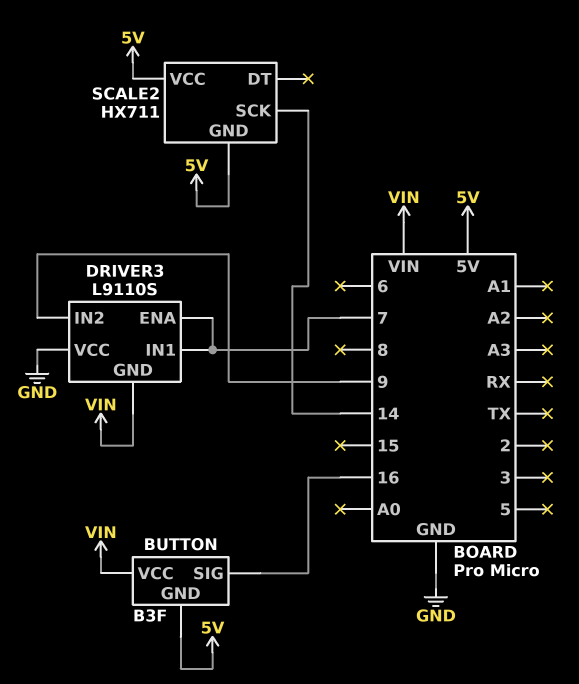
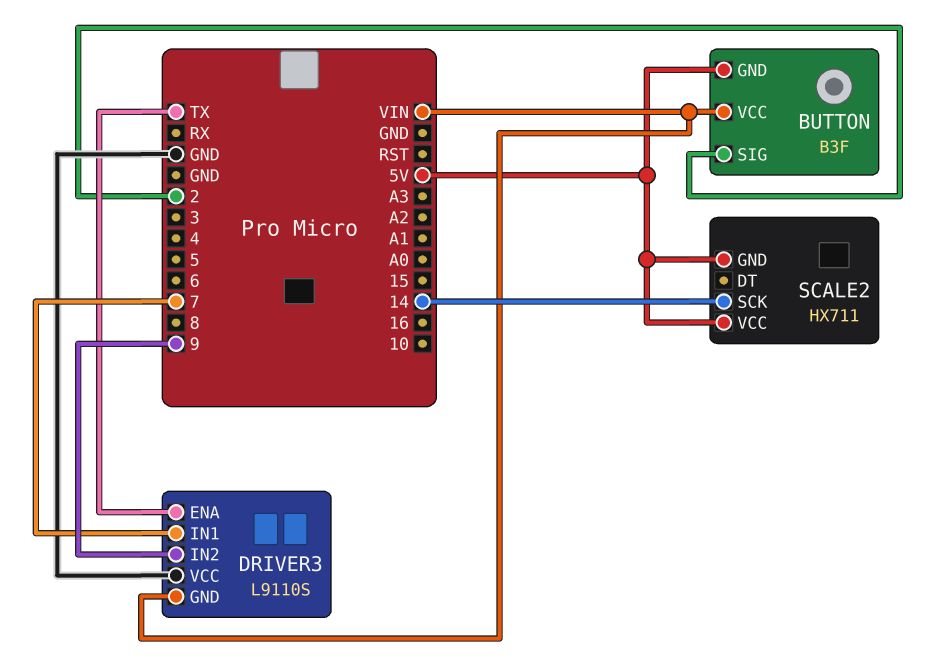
BUTTON pin SIG: 16 -> 2
DRIVER3 pin ENA: 7 -> TX

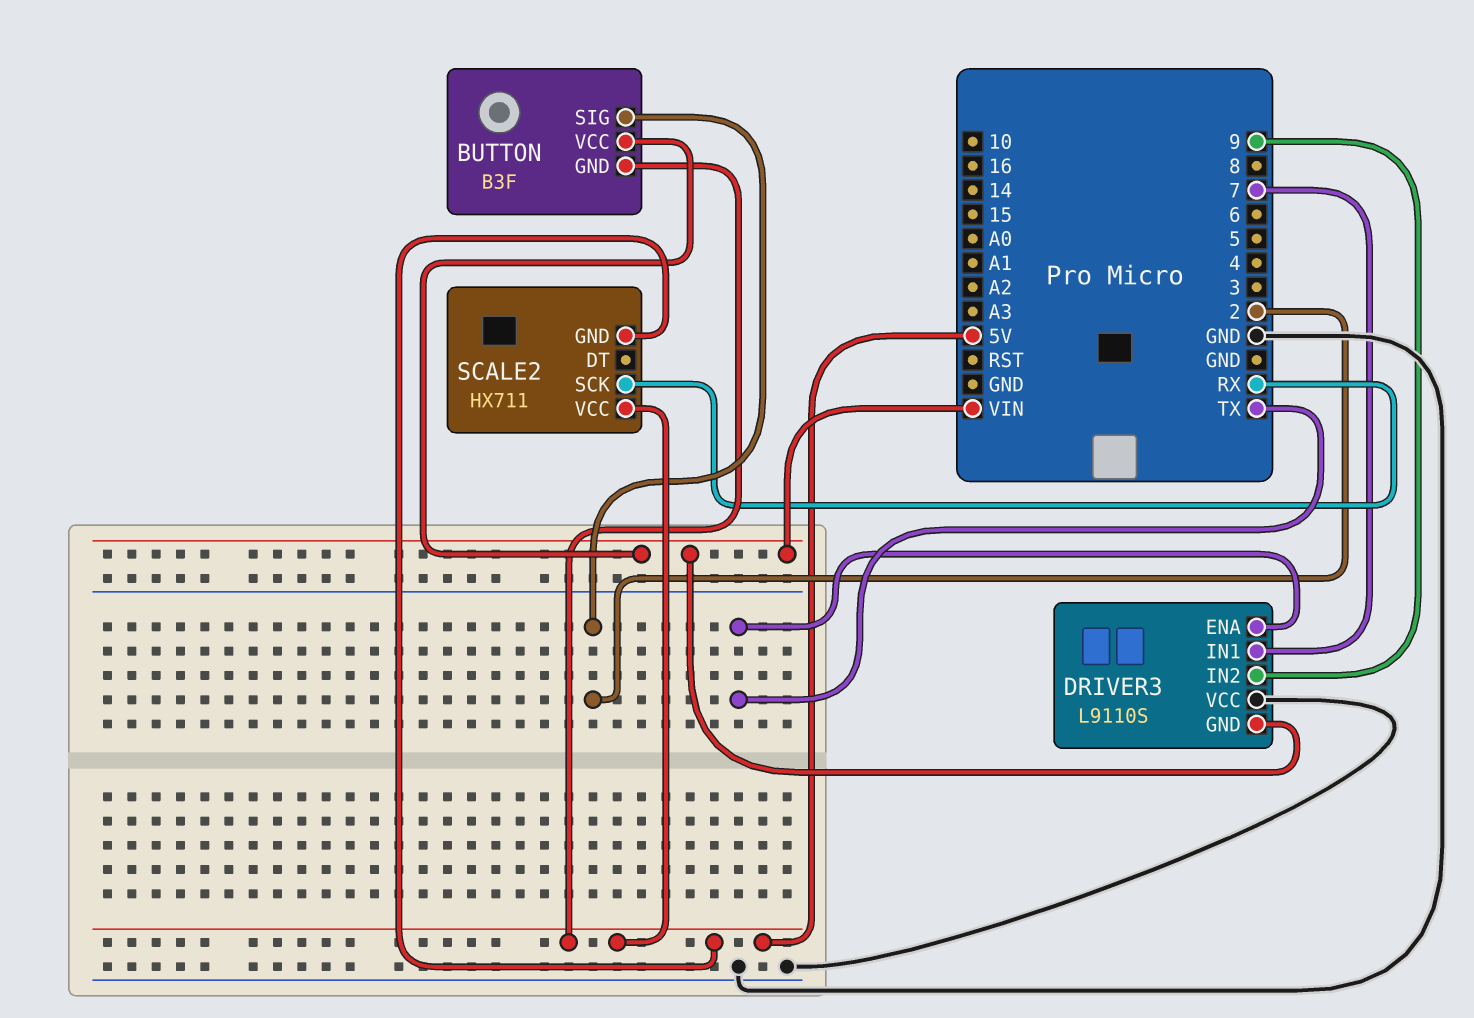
SCALE2 pin SCK: 14 -> RX

